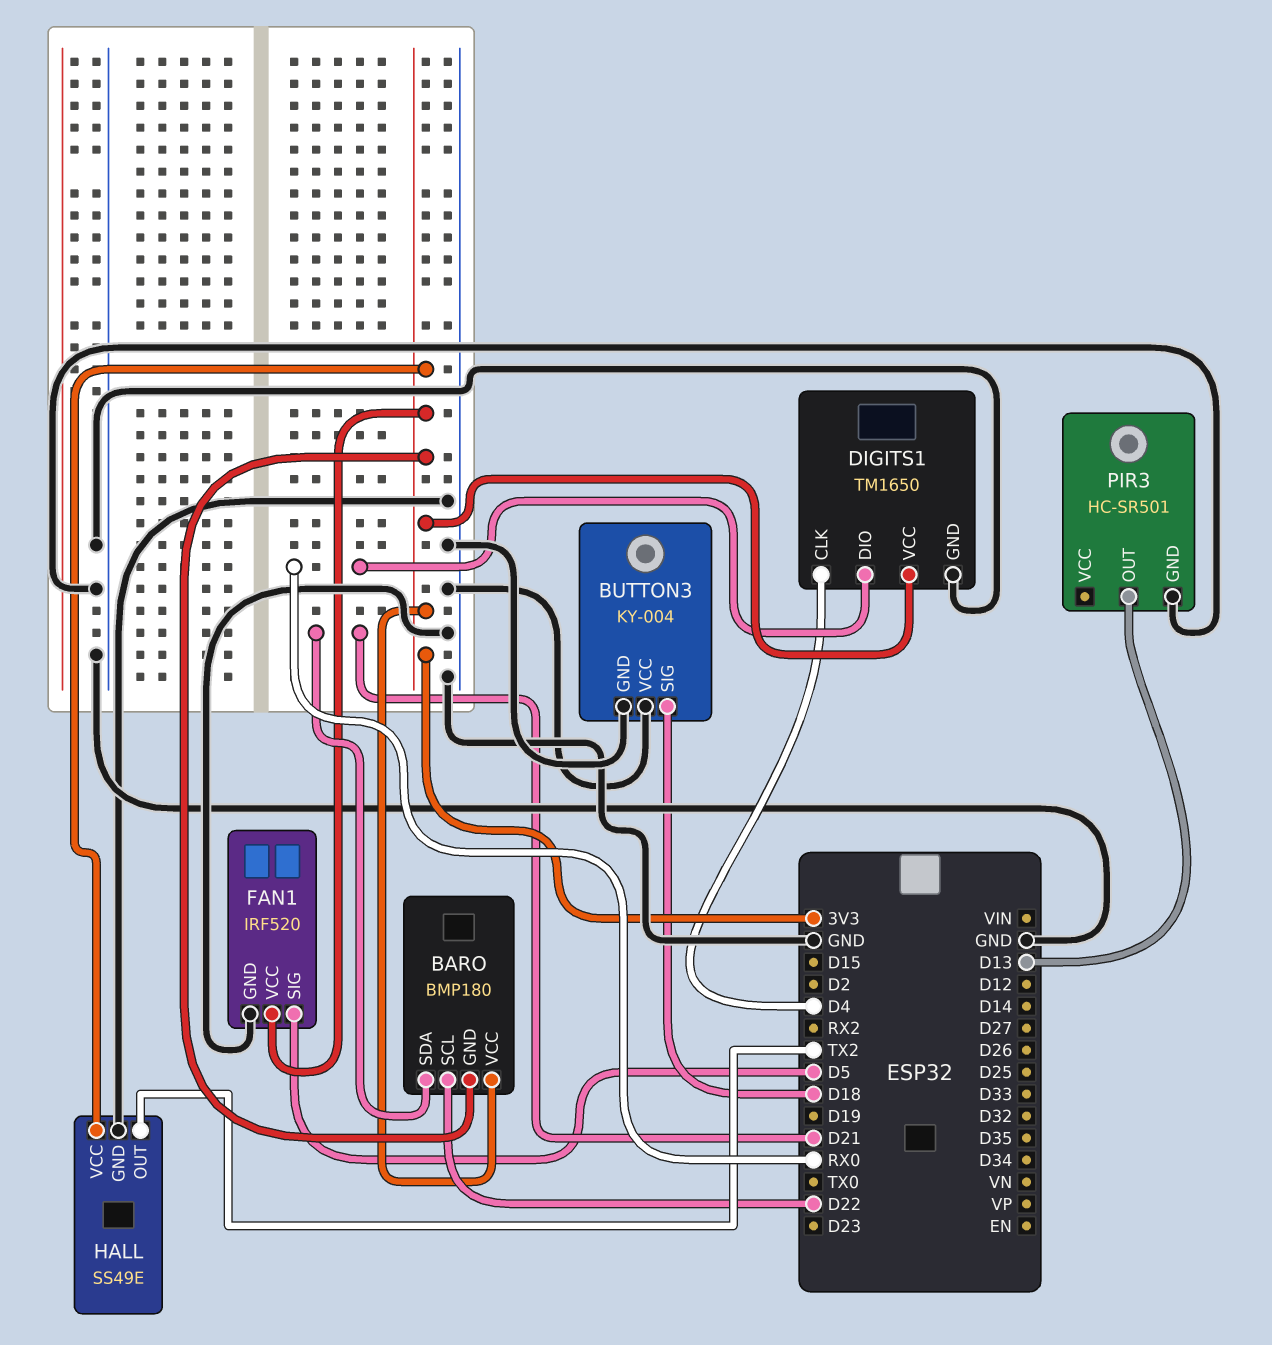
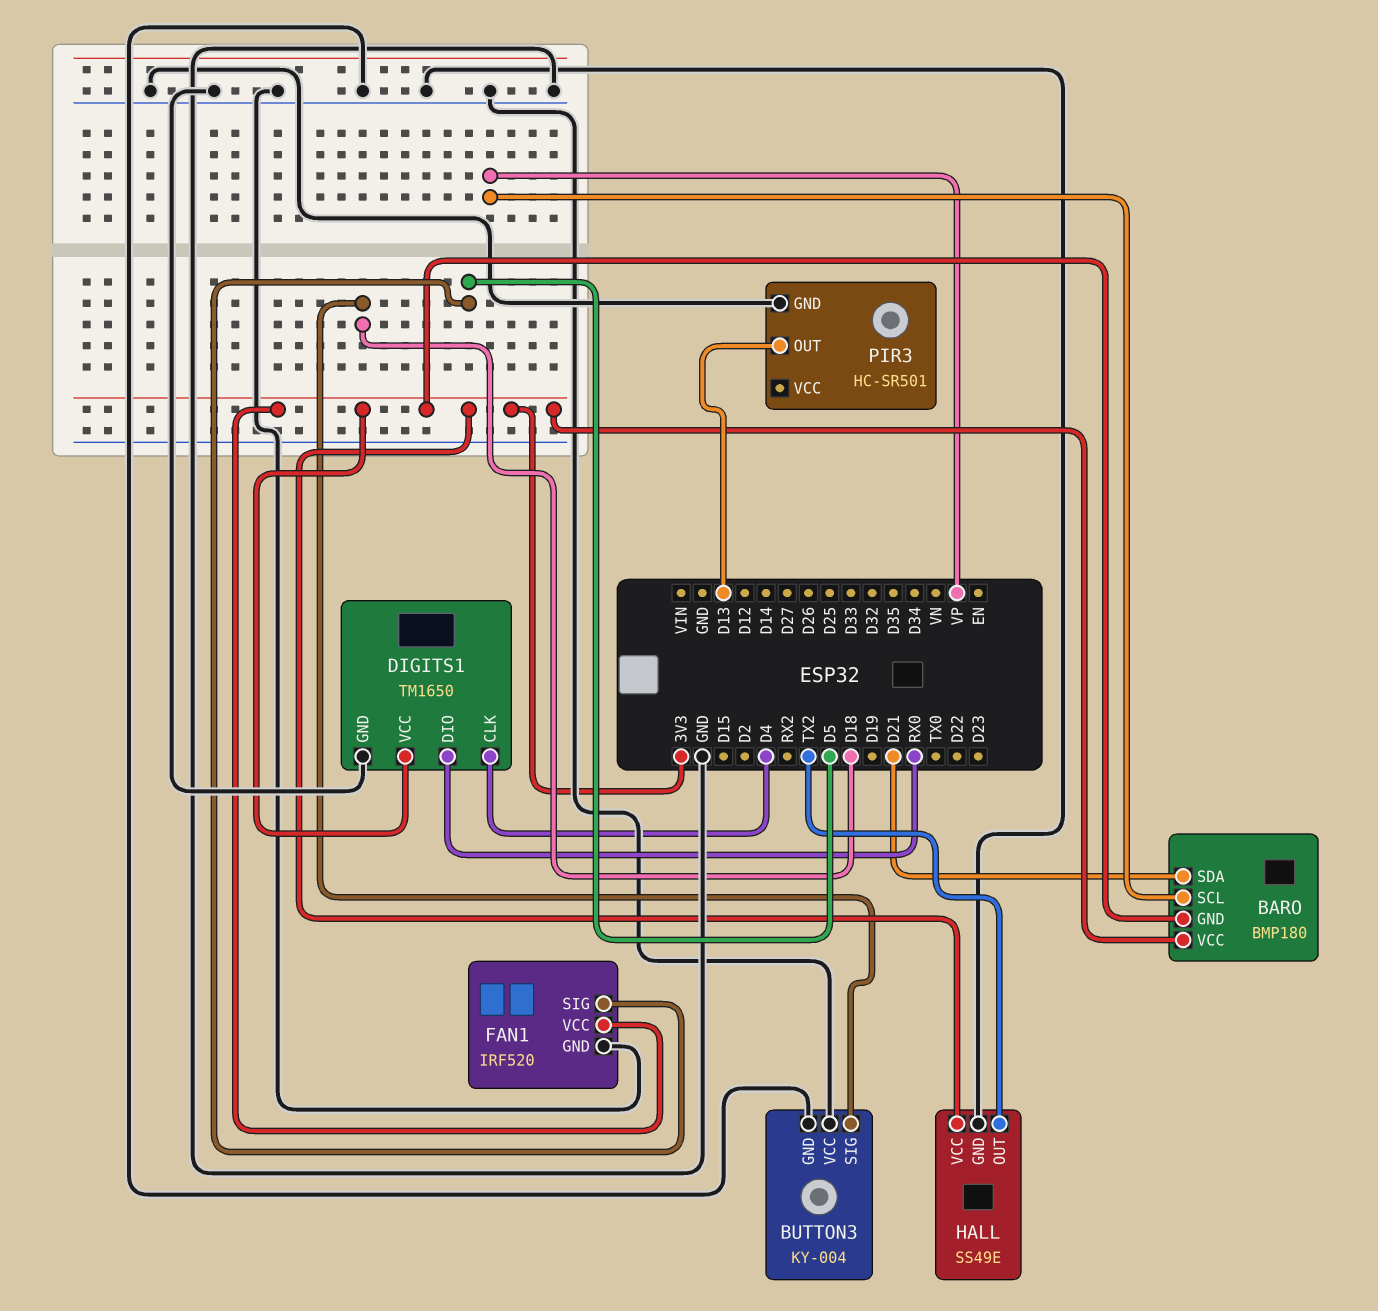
BARO pin SCL: D22 -> VP

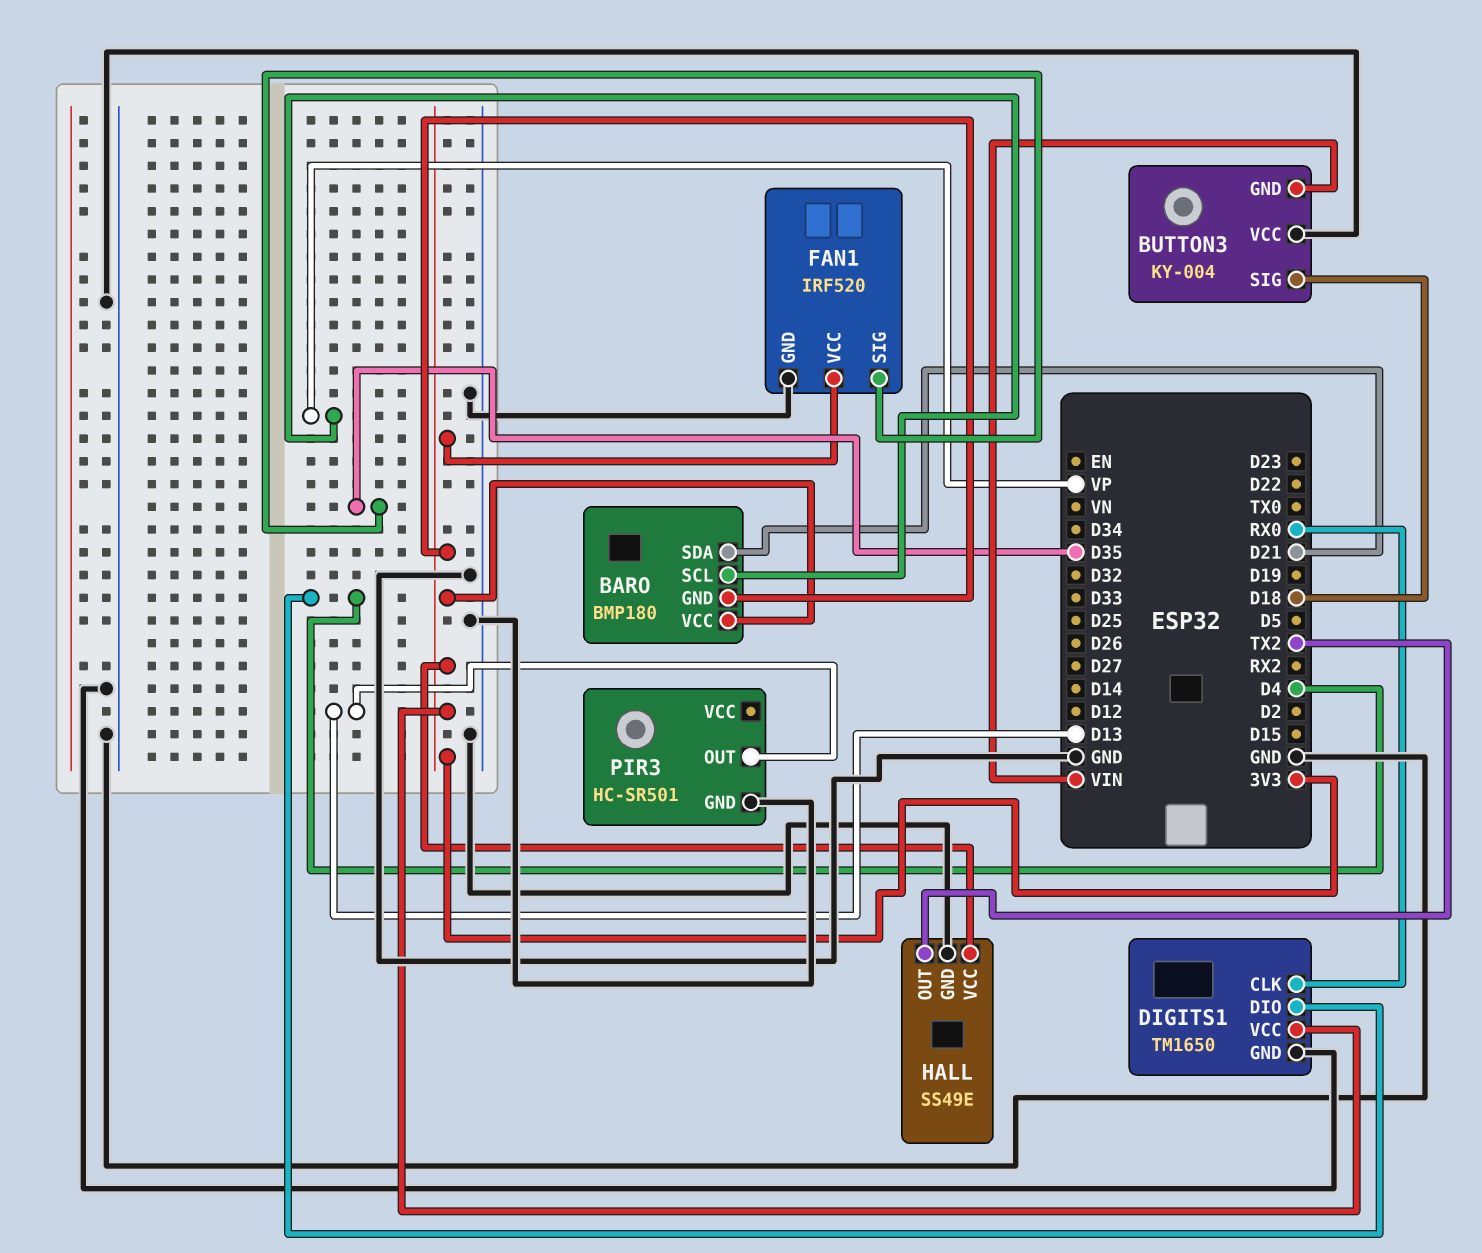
BUTTON3 pin GND: GND -> VIN
DIGITS1 pin CLK: D4 -> RX0
DIGITS1 pin DIO: RX0 -> D4
FAN1 pin SIG: D5 -> D35

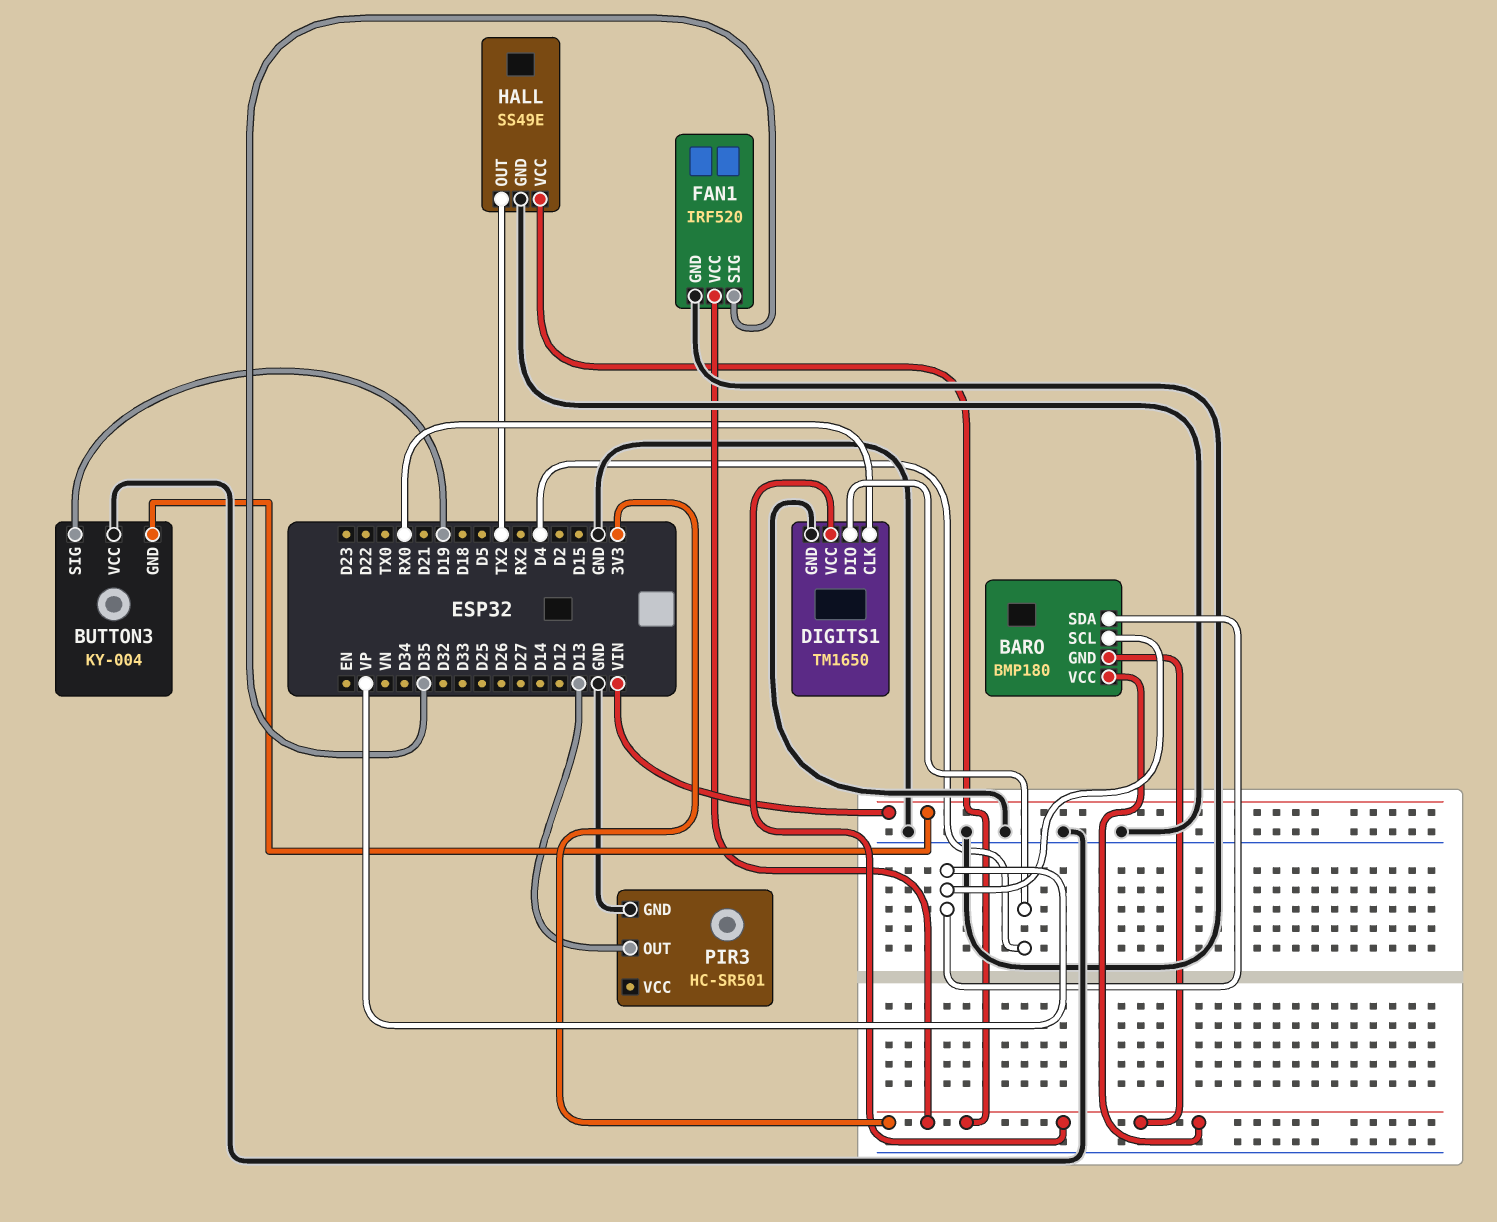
BARO pin SDA: D21 -> VP
BUTTON3 pin SIG: D18 -> D19

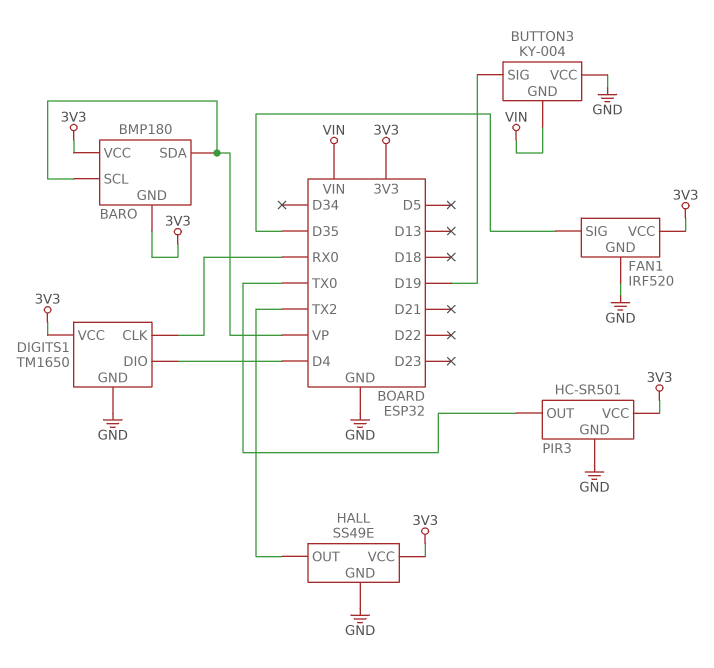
PIR3 pin OUT: D13 -> TX0
PIR3 pin VCC: none -> 3V3

